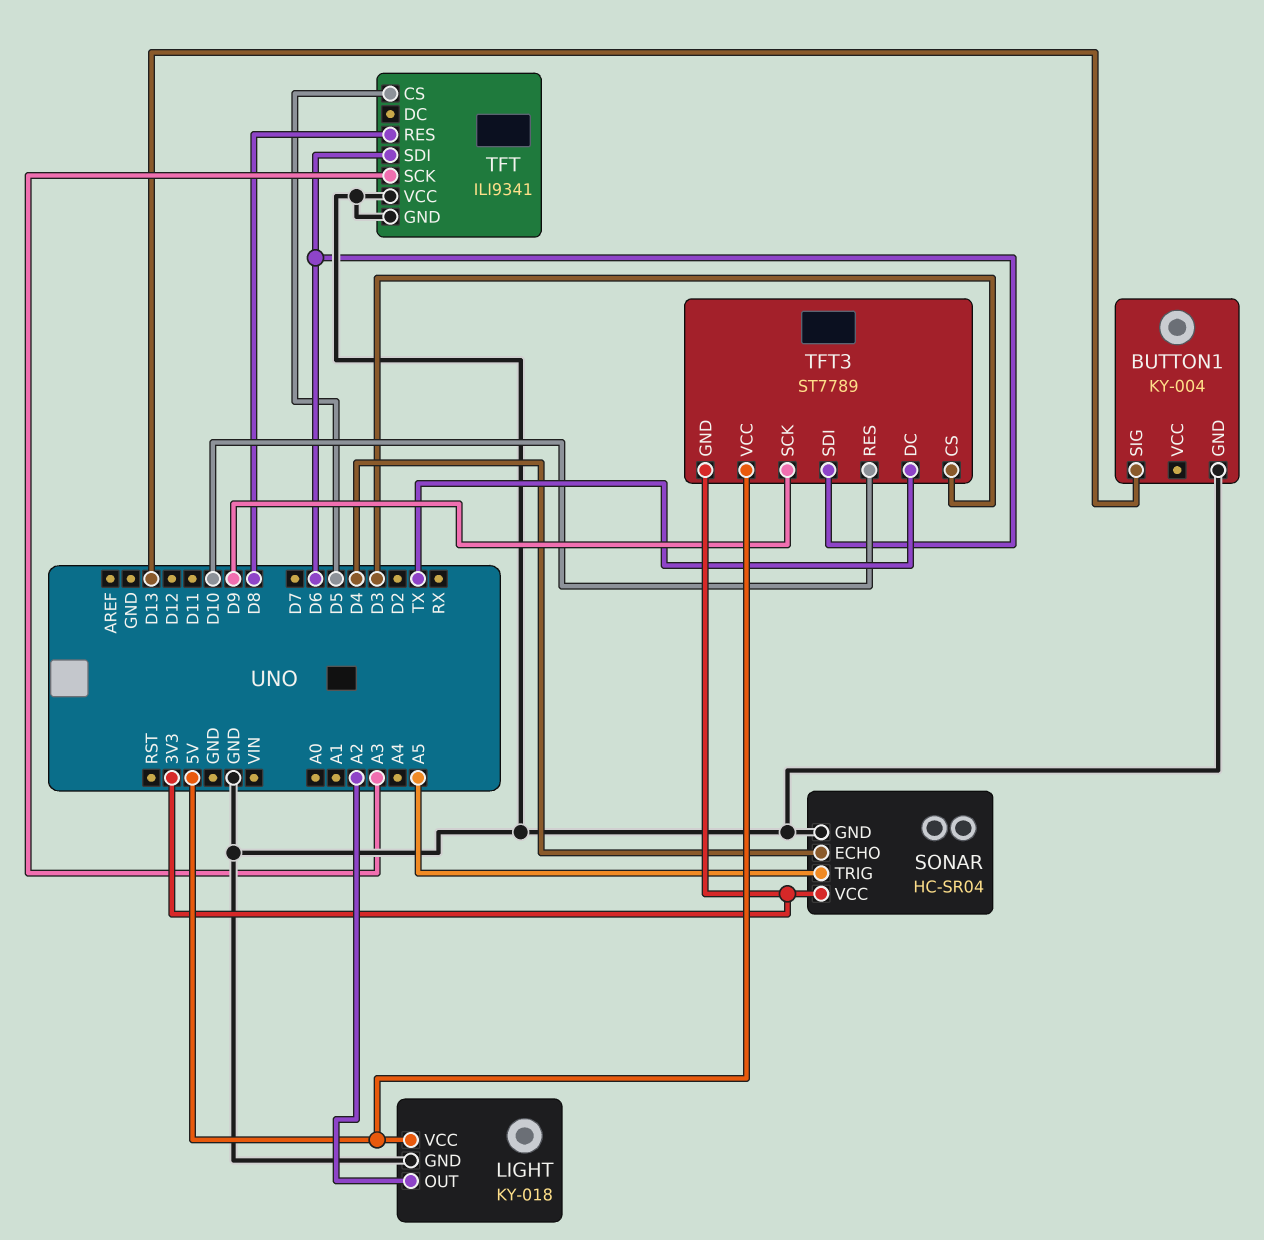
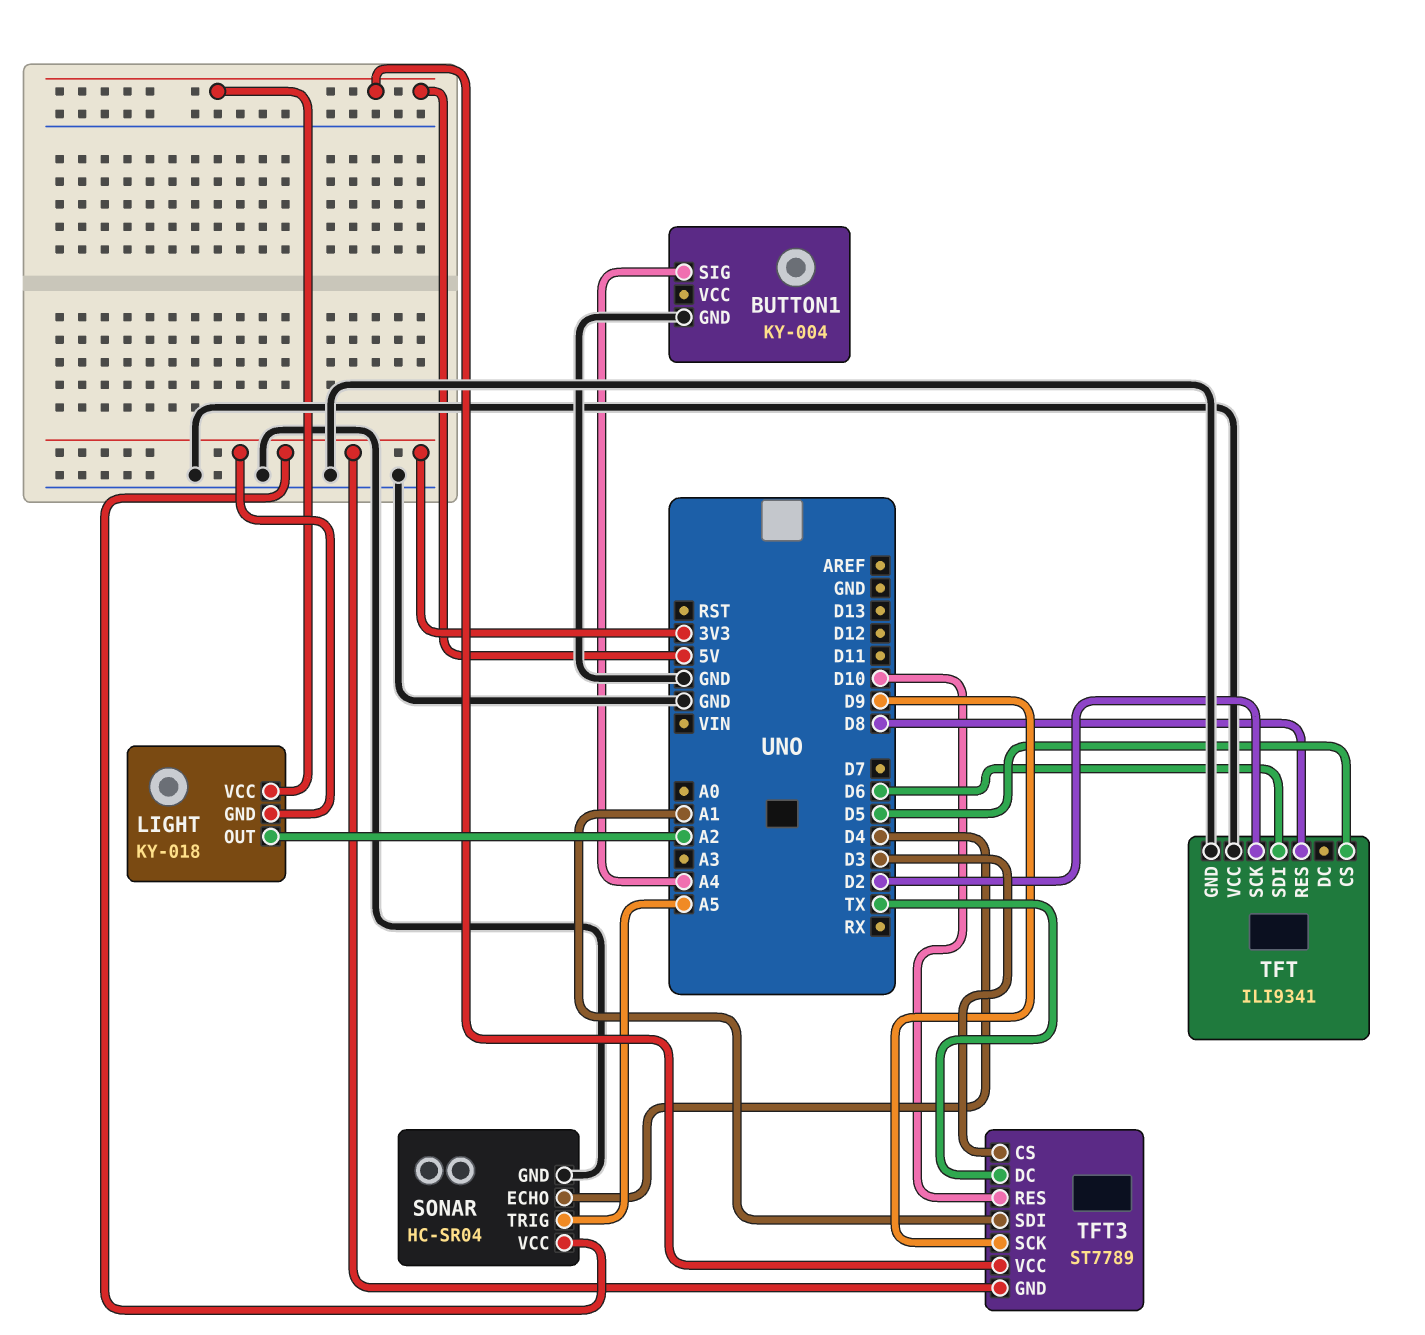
BUTTON1 pin SIG: D13 -> A4
LIGHT pin GND: GND -> 3V3
TFT pin SCK: A3 -> D2
TFT3 pin SDI: D6 -> A1

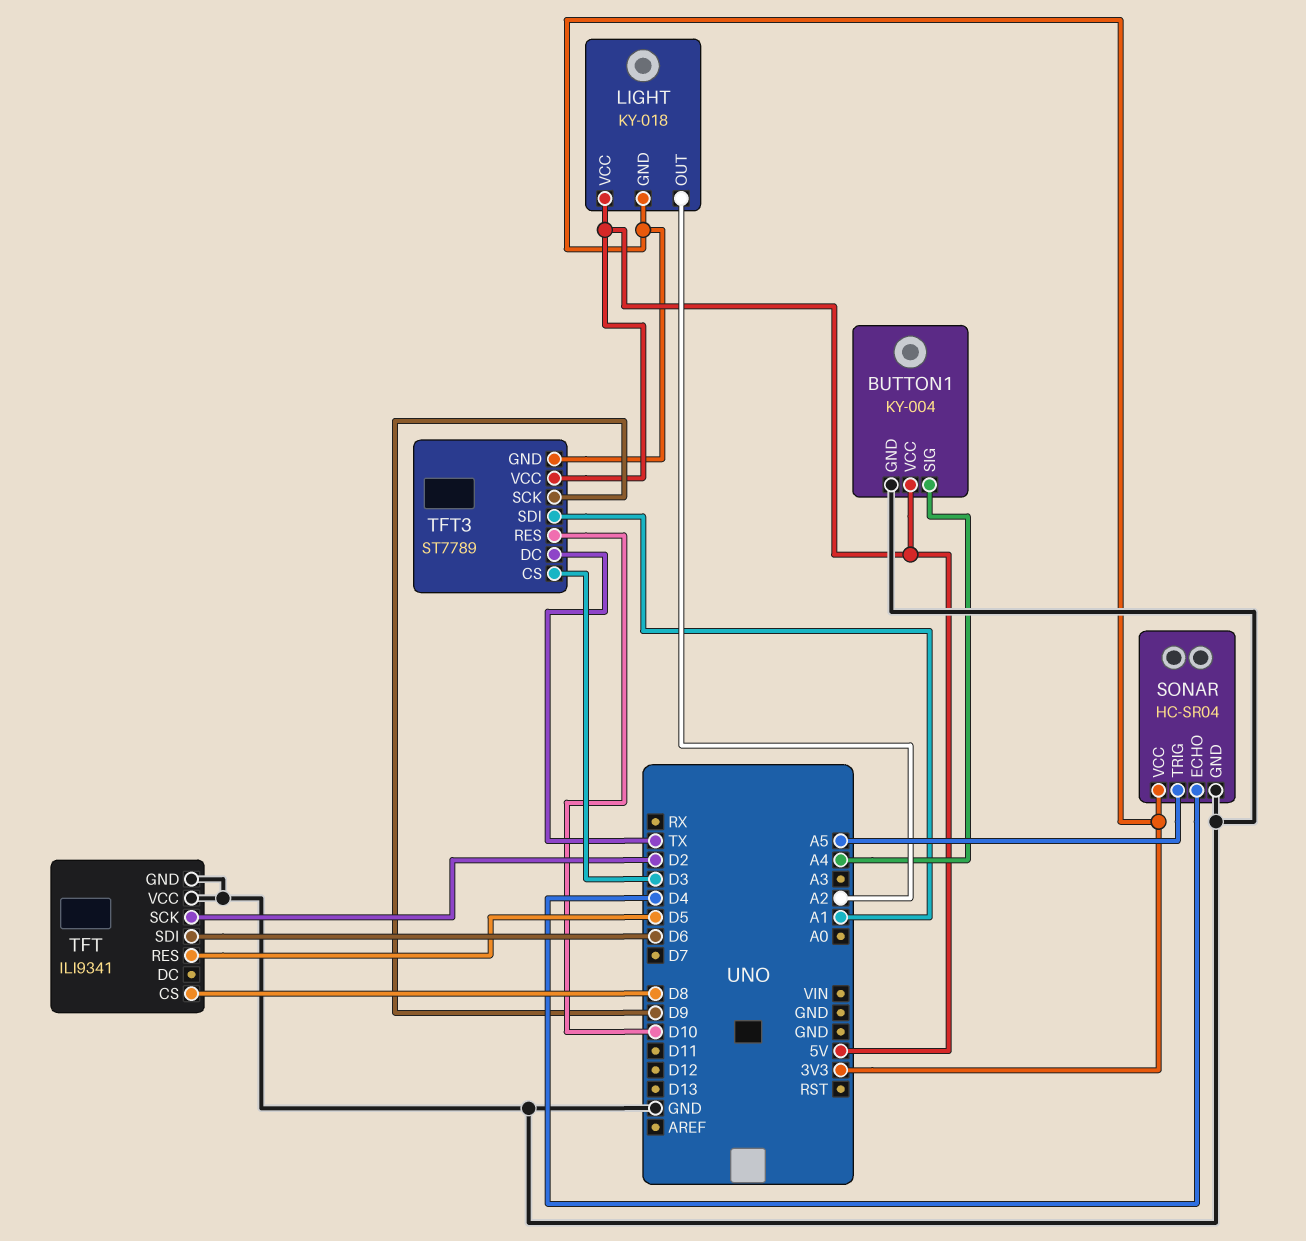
BUTTON1 pin VCC: none -> 5V
TFT pin CS: D5 -> D8
TFT pin RES: D8 -> D5

